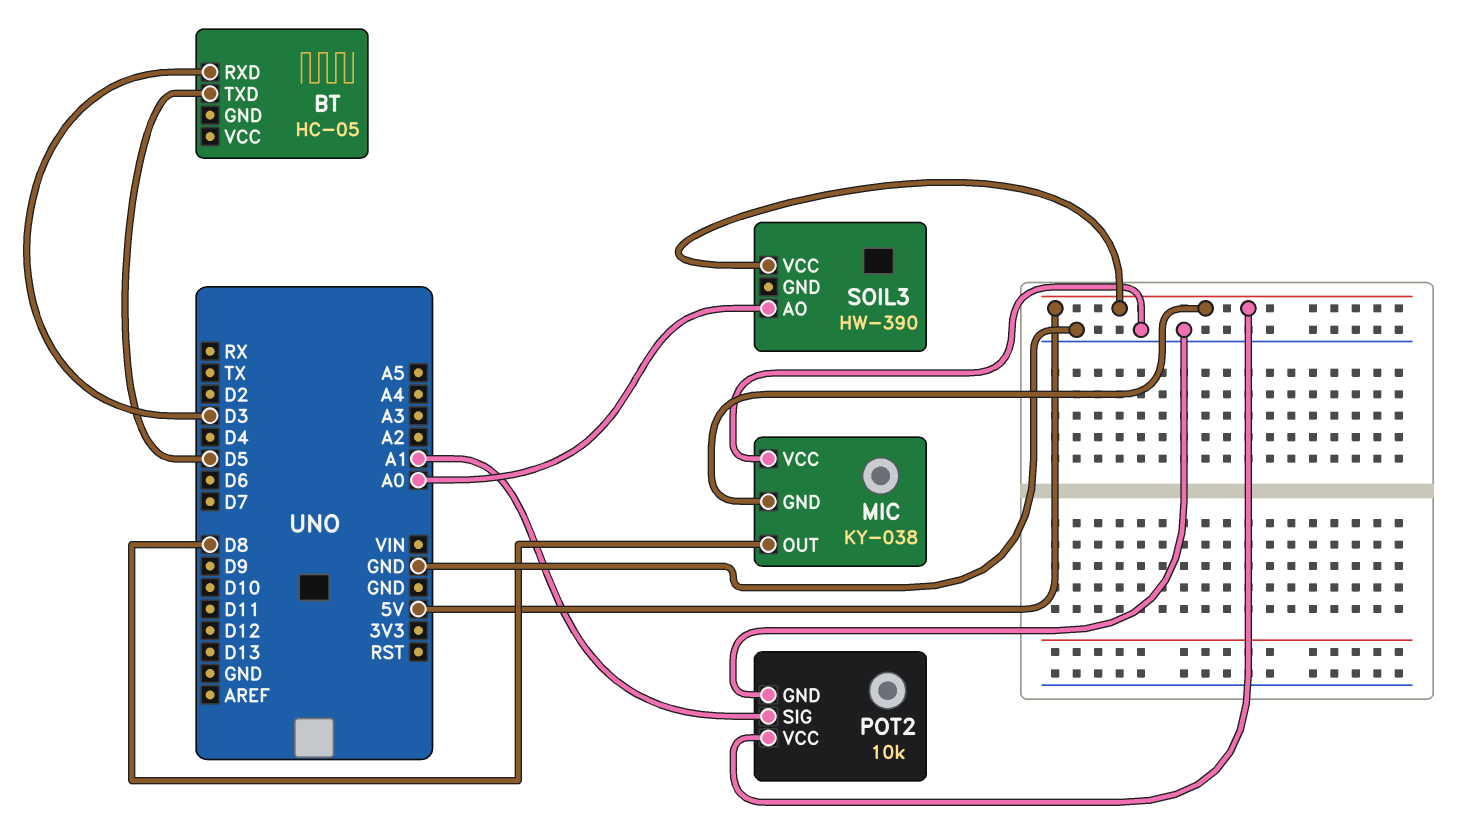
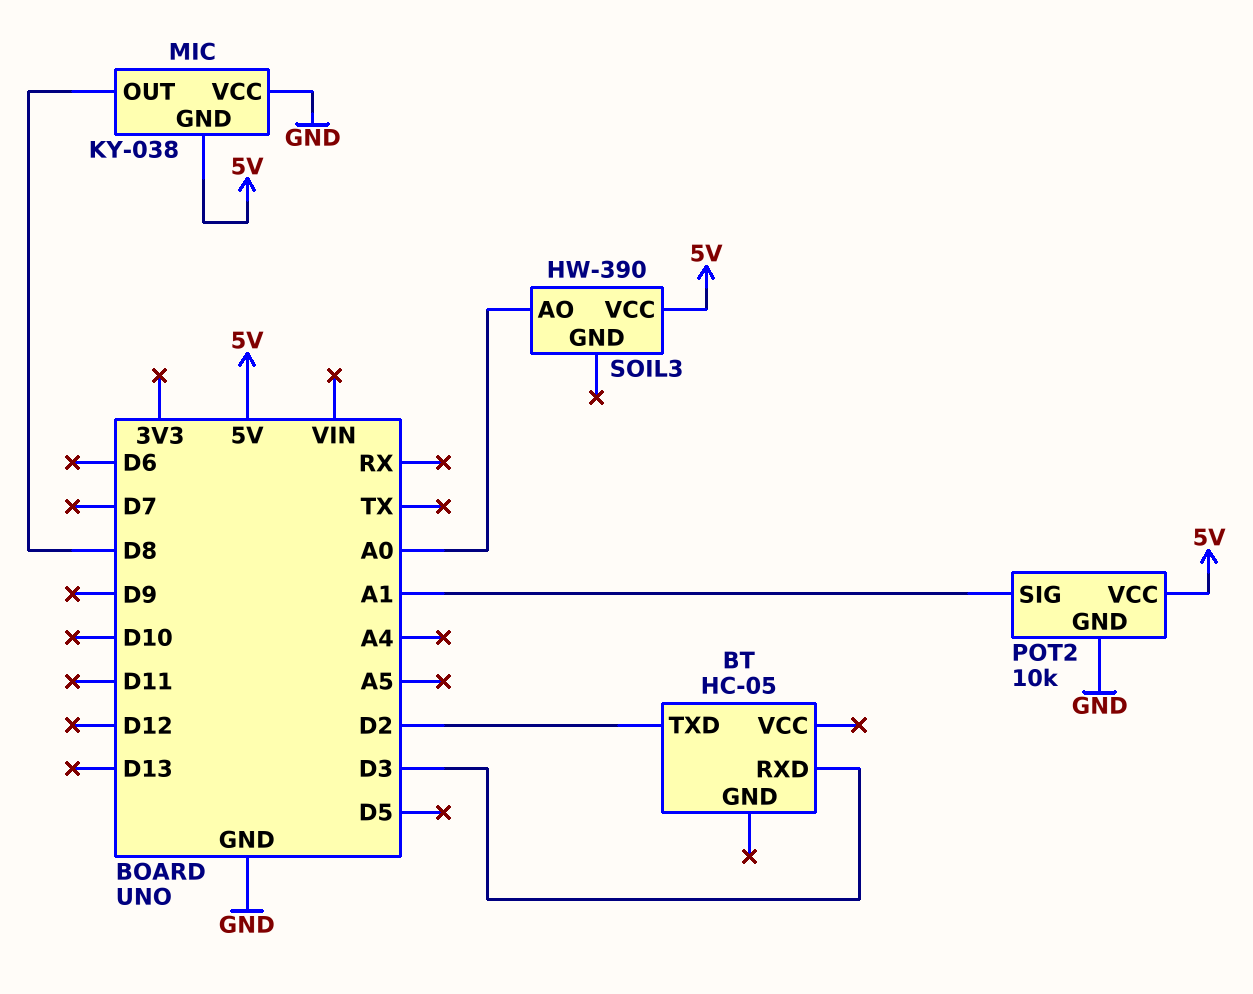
BT pin TXD: D5 -> D2

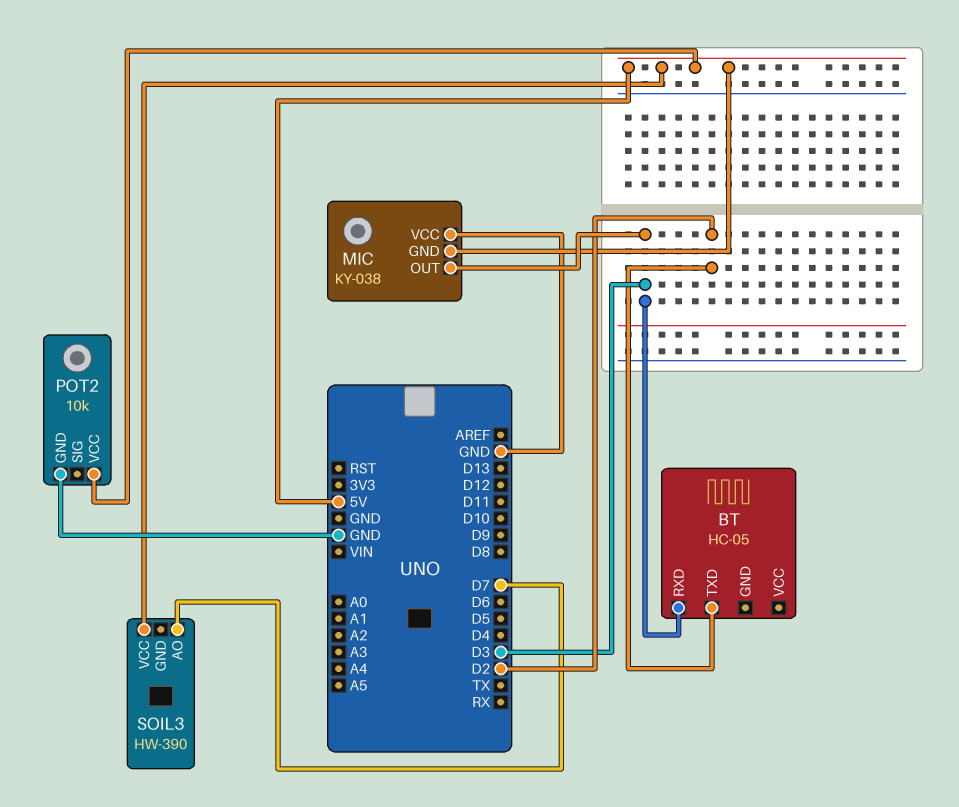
MIC pin OUT: D8 -> D3
POT2 pin SIG: A1 -> none
SOIL3 pin AO: A0 -> D7

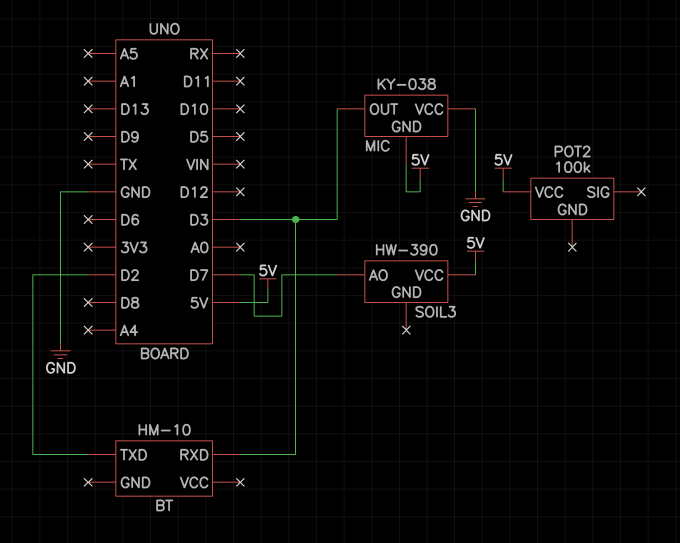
BT: HC-05 -> HM-10
POT2: 10k -> 100k
POT2 pin GND: GND -> none

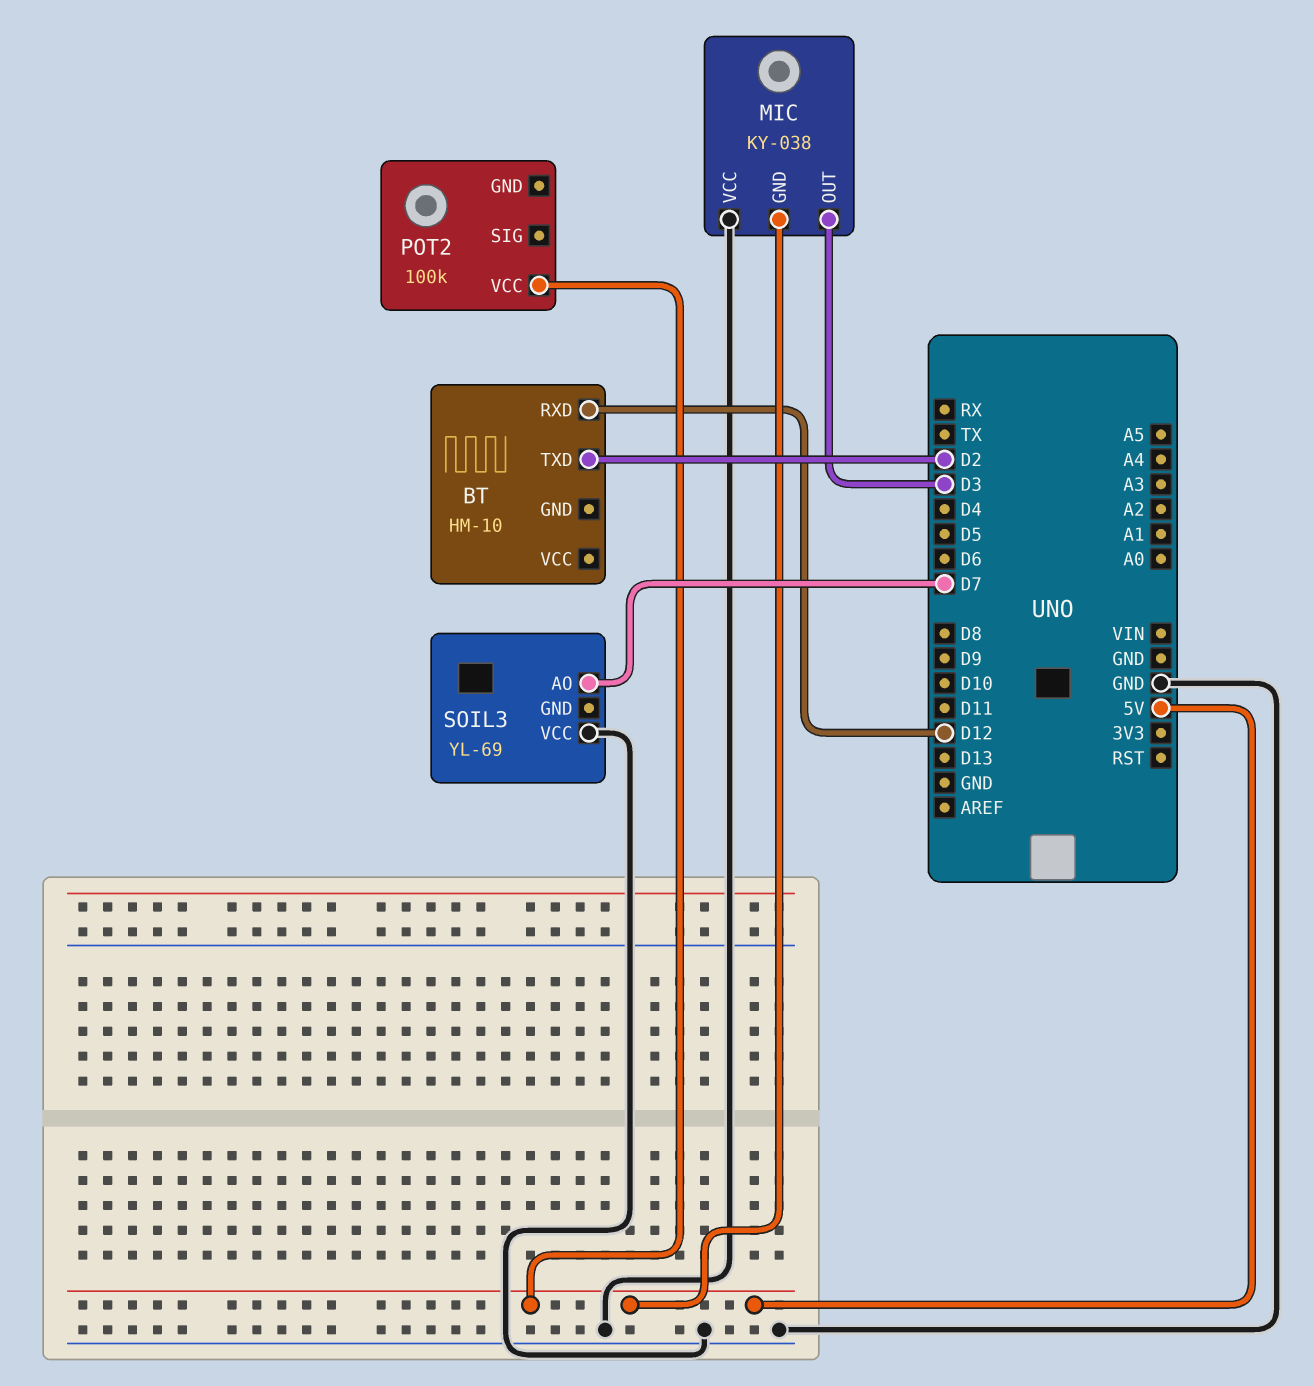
BT pin RXD: D3 -> D12
SOIL3: HW-390 -> YL-69
SOIL3 pin VCC: 5V -> GND

